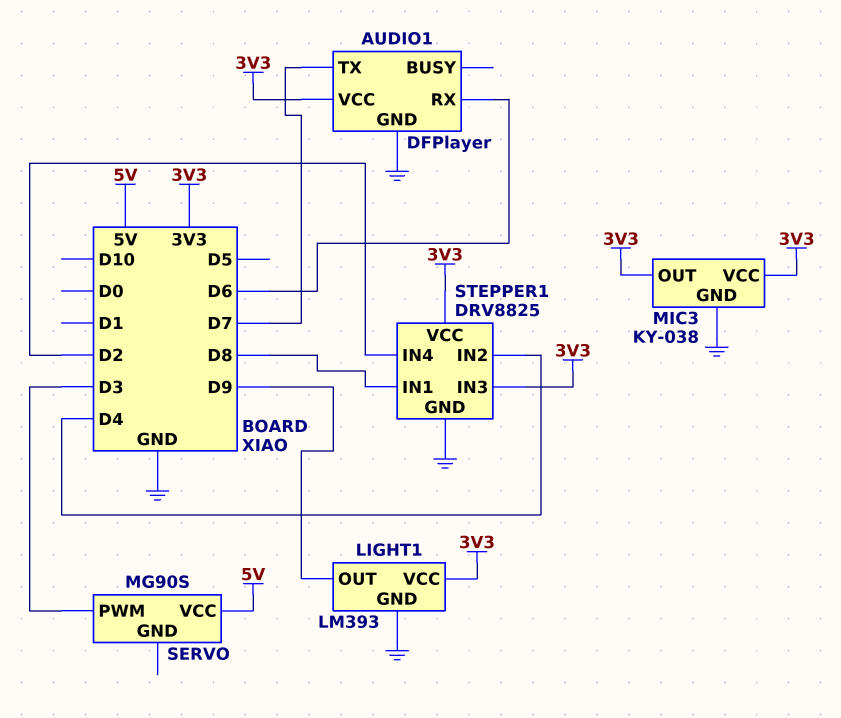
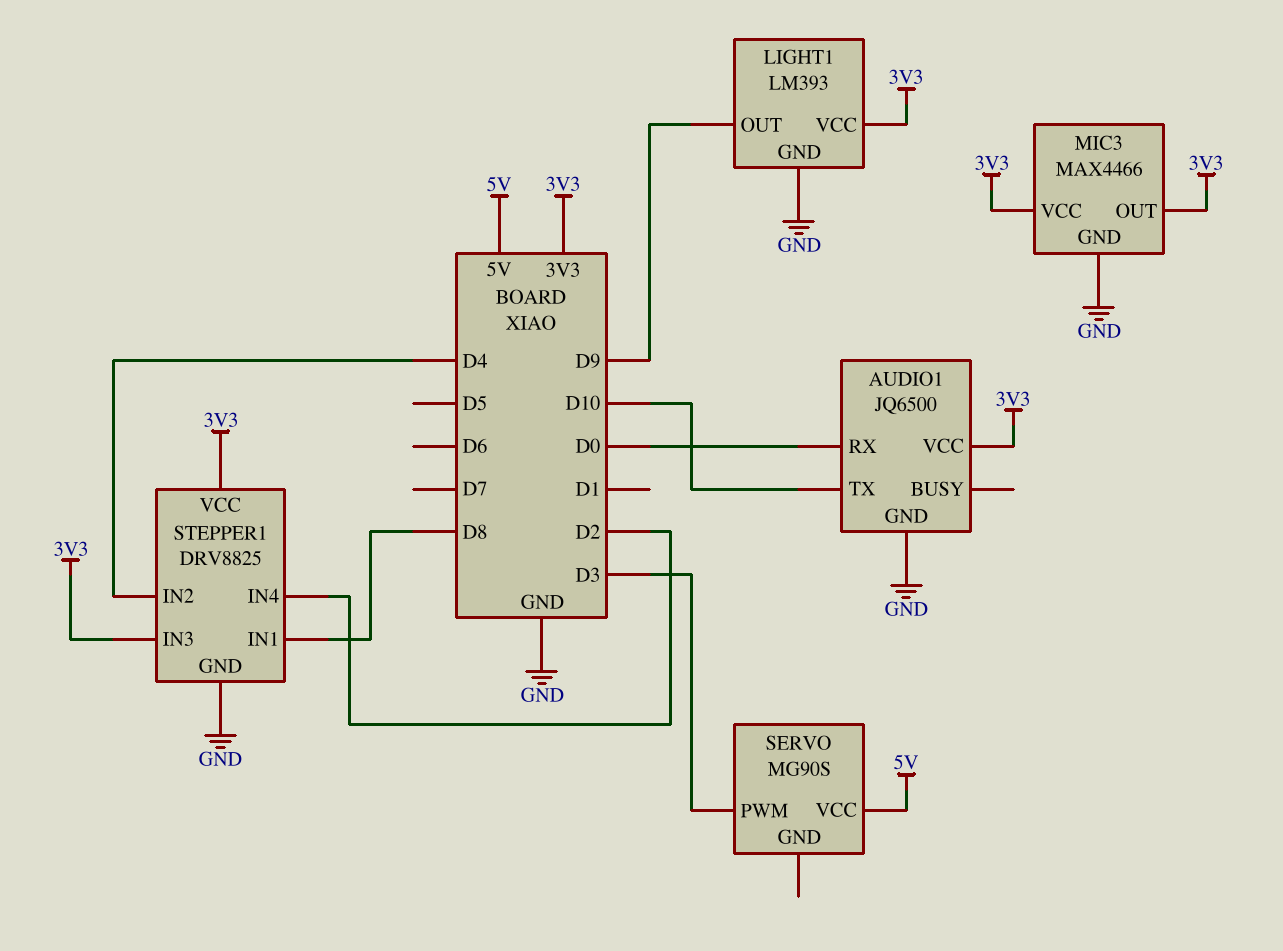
AUDIO1: DFPlayer -> JQ6500
AUDIO1 pin RX: D6 -> D0
AUDIO1 pin TX: D7 -> D10
MIC3: KY-038 -> MAX4466

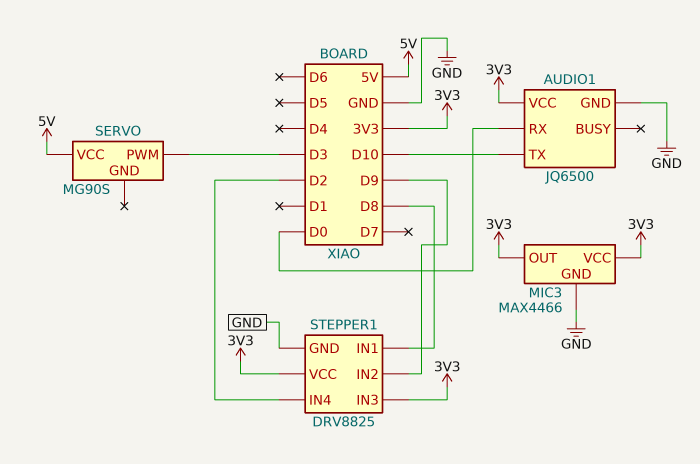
LIGHT1: LM393 -> none
LIGHT1 pin GND: GND -> none
LIGHT1 pin OUT: D9 -> none
LIGHT1 pin VCC: 3V3 -> none
STEPPER1 pin IN2: D4 -> D9

